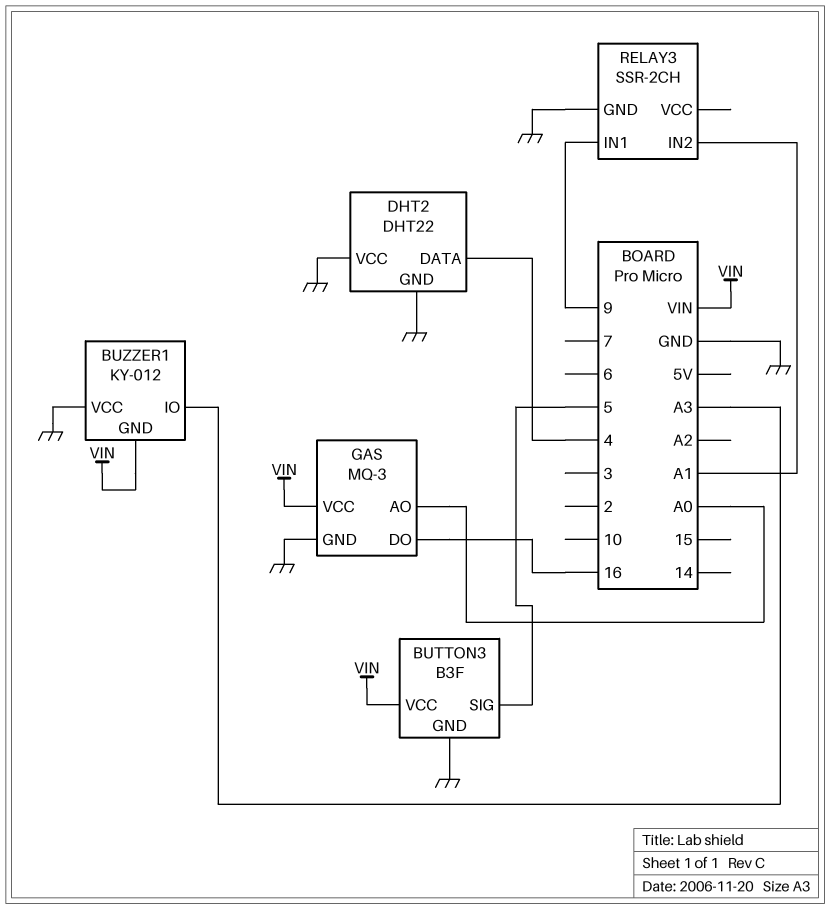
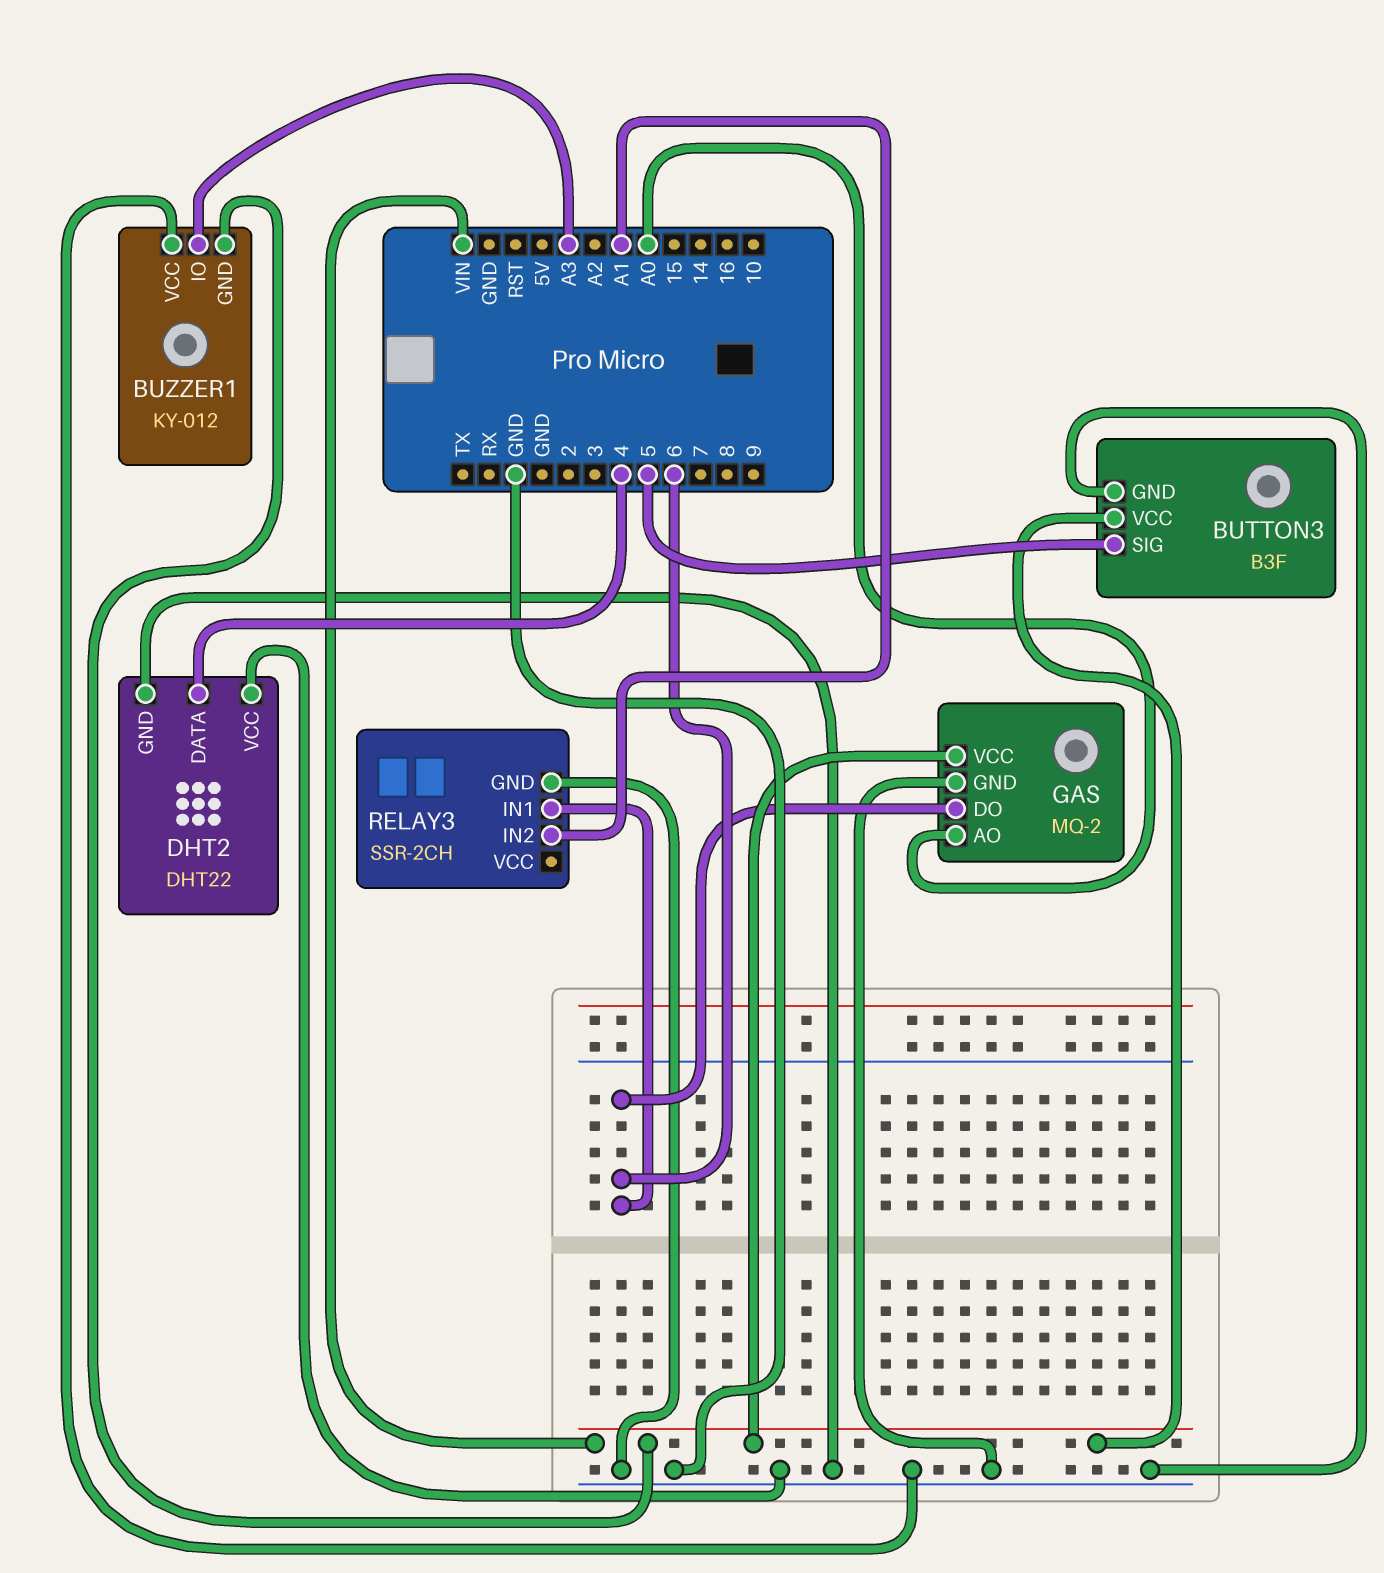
GAS: MQ-3 -> MQ-2
GAS pin DO: 16 -> 6
RELAY3 pin IN1: 9 -> 6

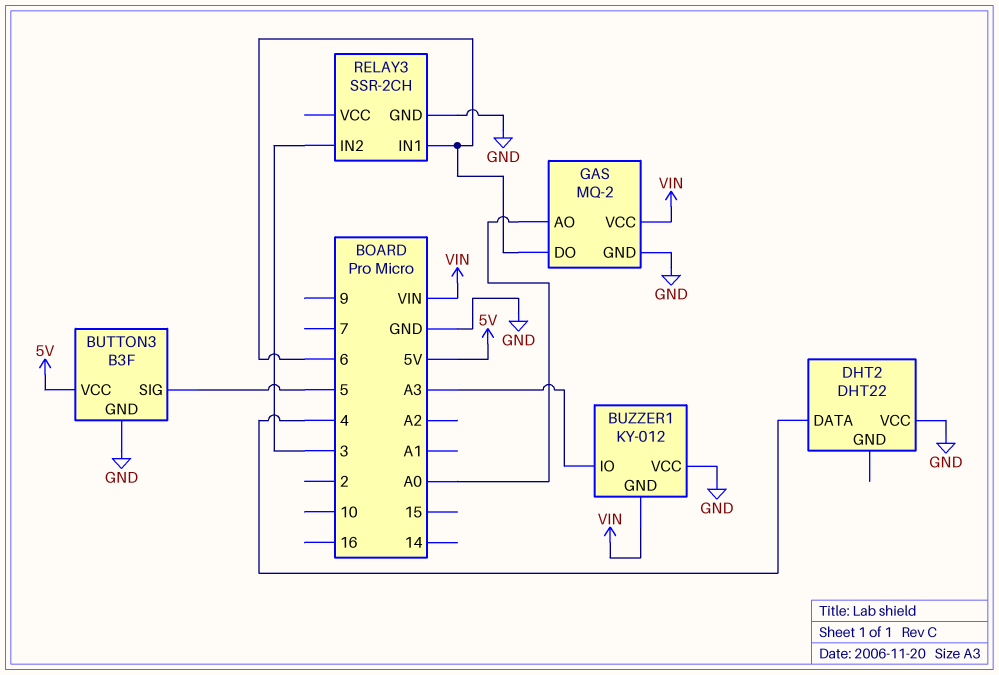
BUTTON3 pin VCC: VIN -> 5V
DHT2 pin GND: GND -> none
RELAY3 pin IN2: A1 -> 3

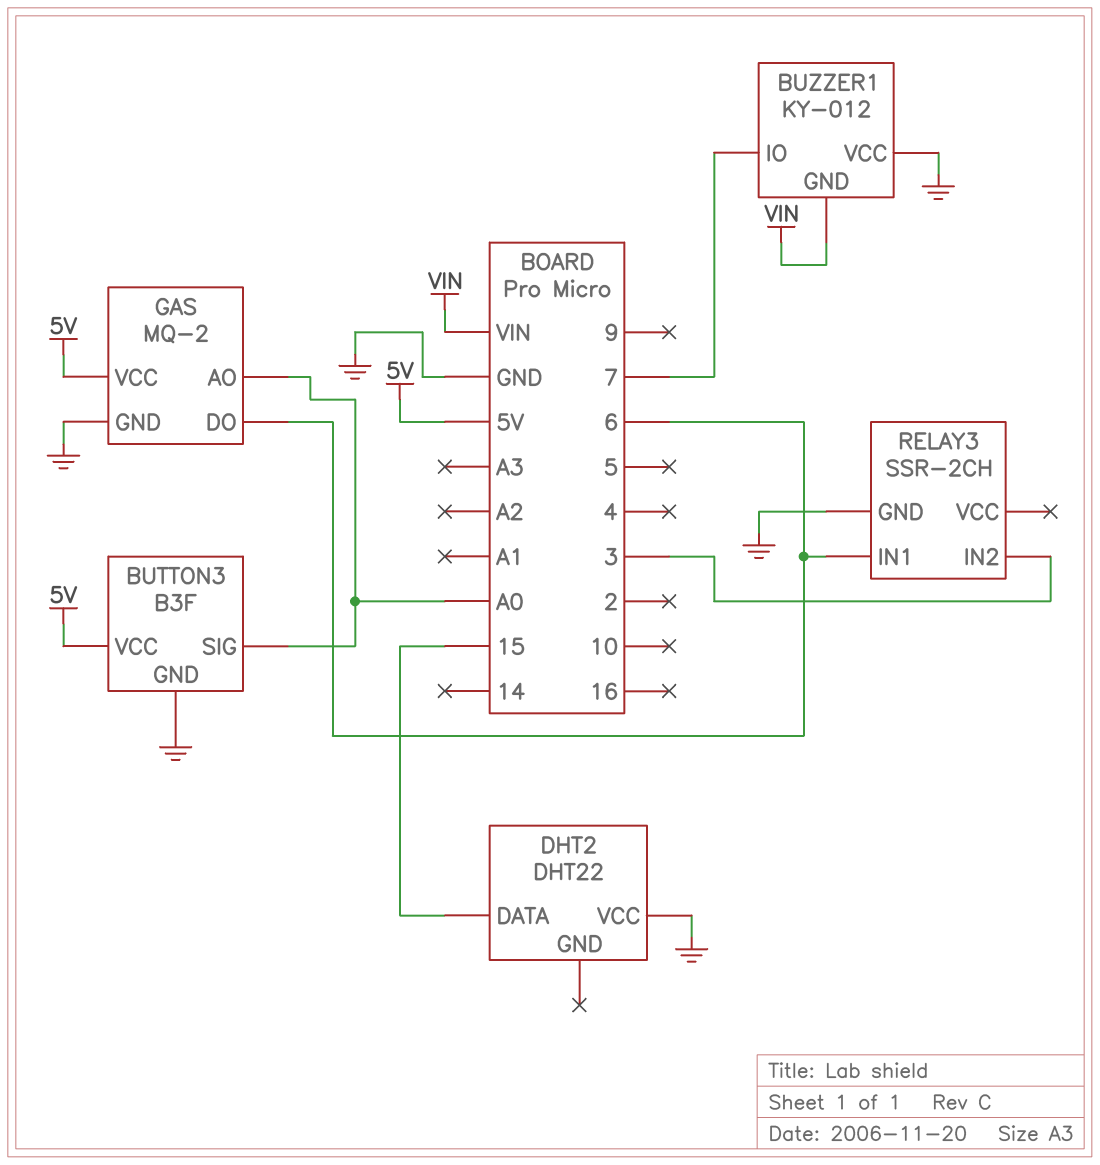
BUTTON3 pin SIG: 5 -> A0
BUZZER1 pin IO: A3 -> 7
DHT2 pin DATA: 4 -> 15
GAS pin VCC: VIN -> 5V

